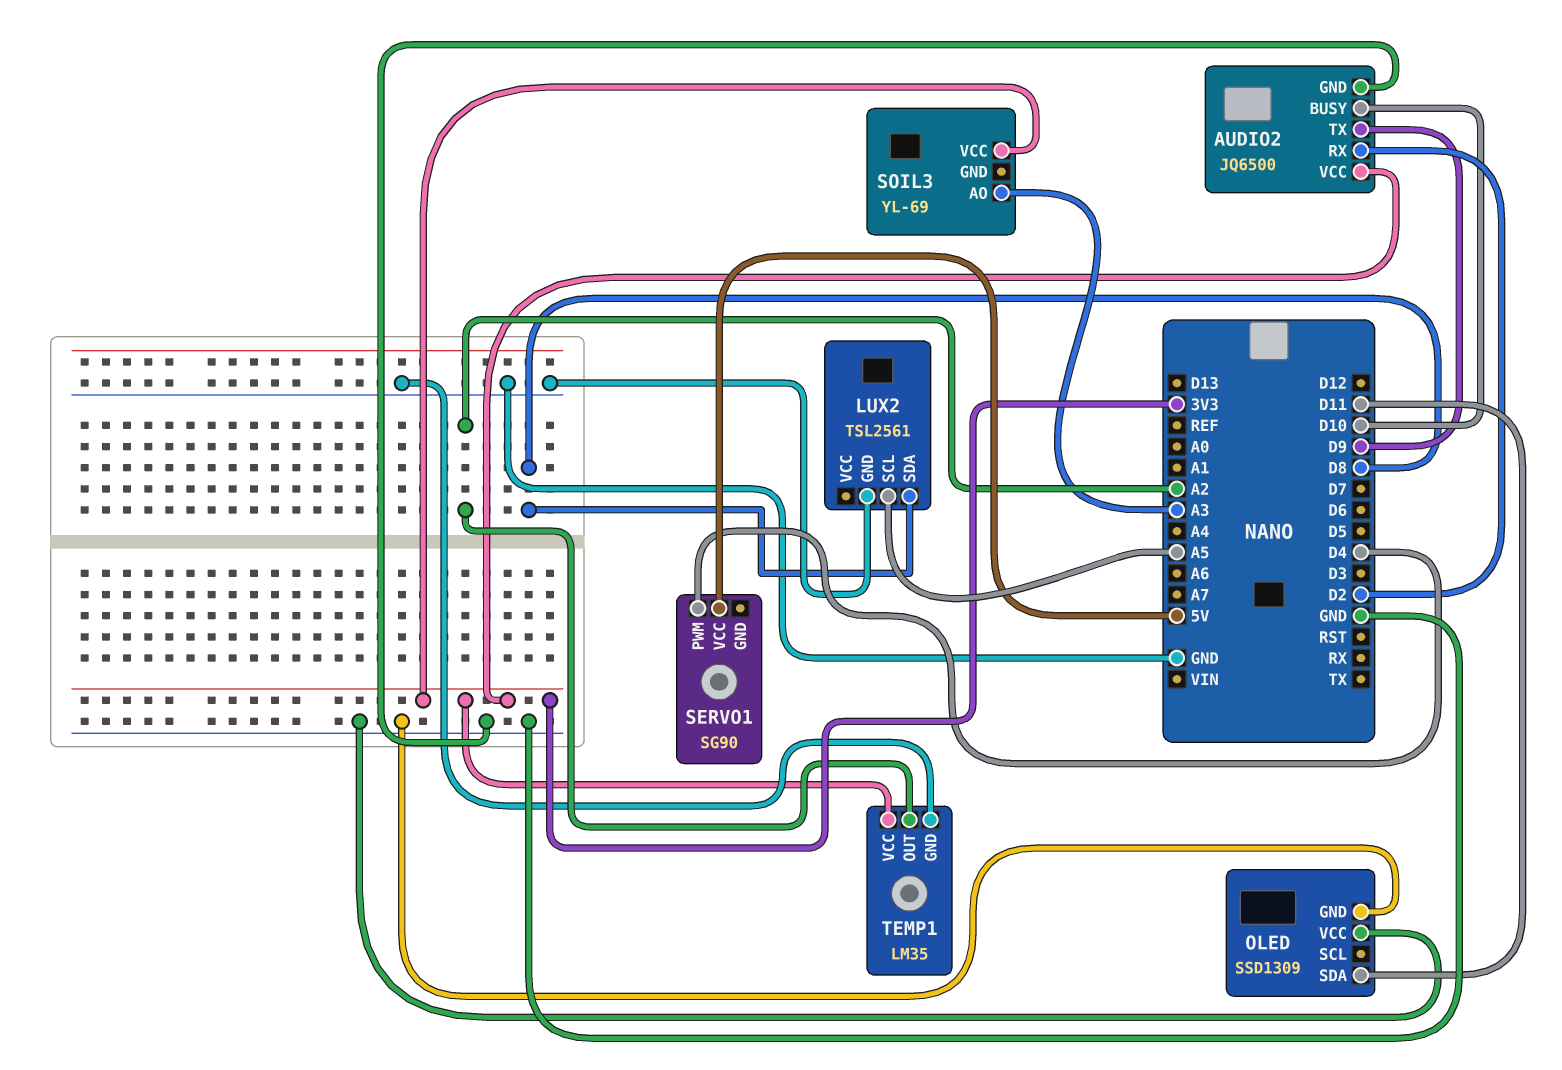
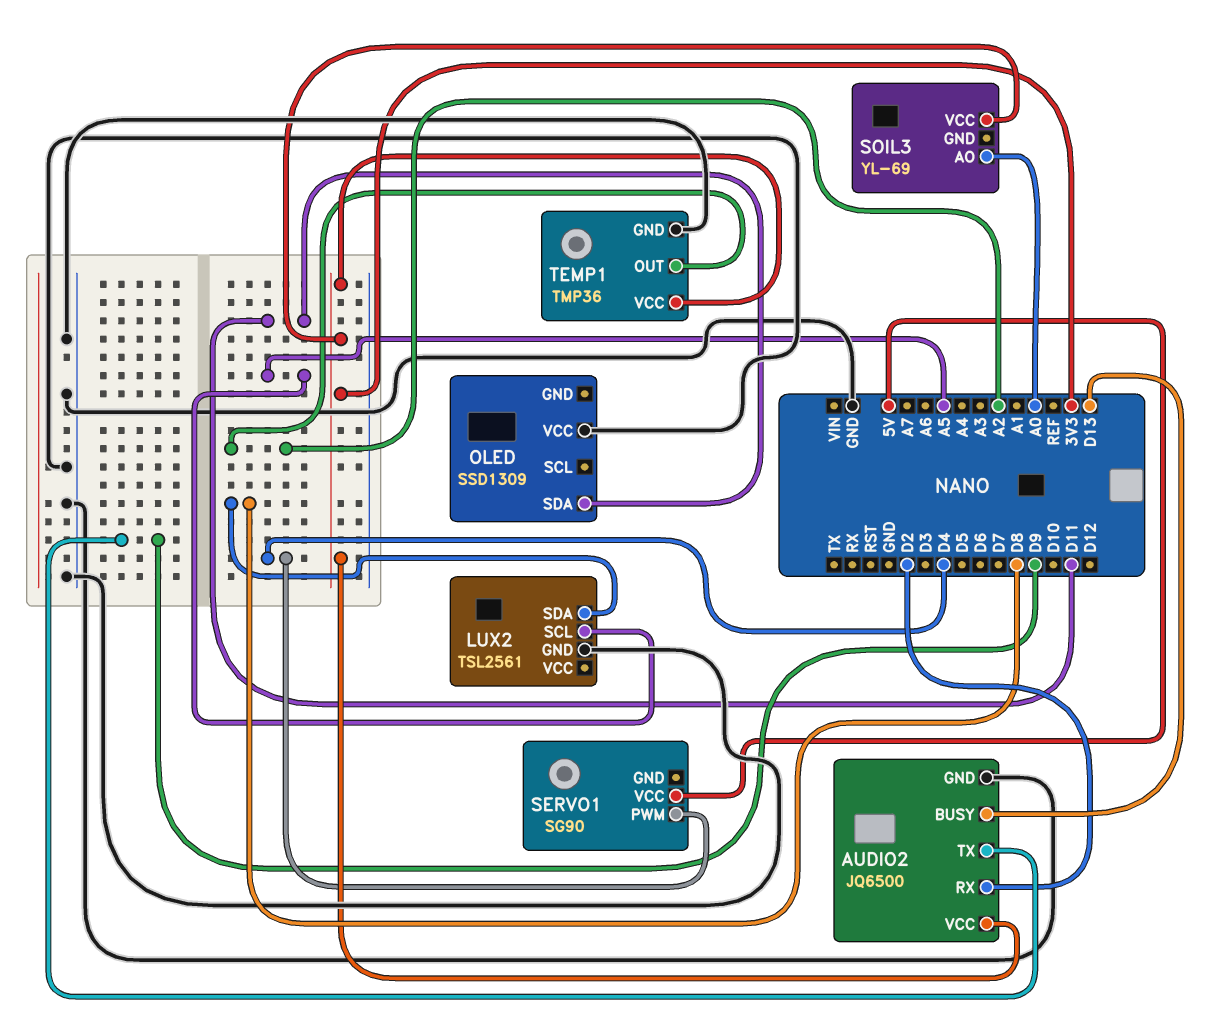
AUDIO2 pin BUSY: D10 -> D13
OLED pin GND: GND -> none
SOIL3 pin AO: A3 -> A0
TEMP1: LM35 -> TMP36

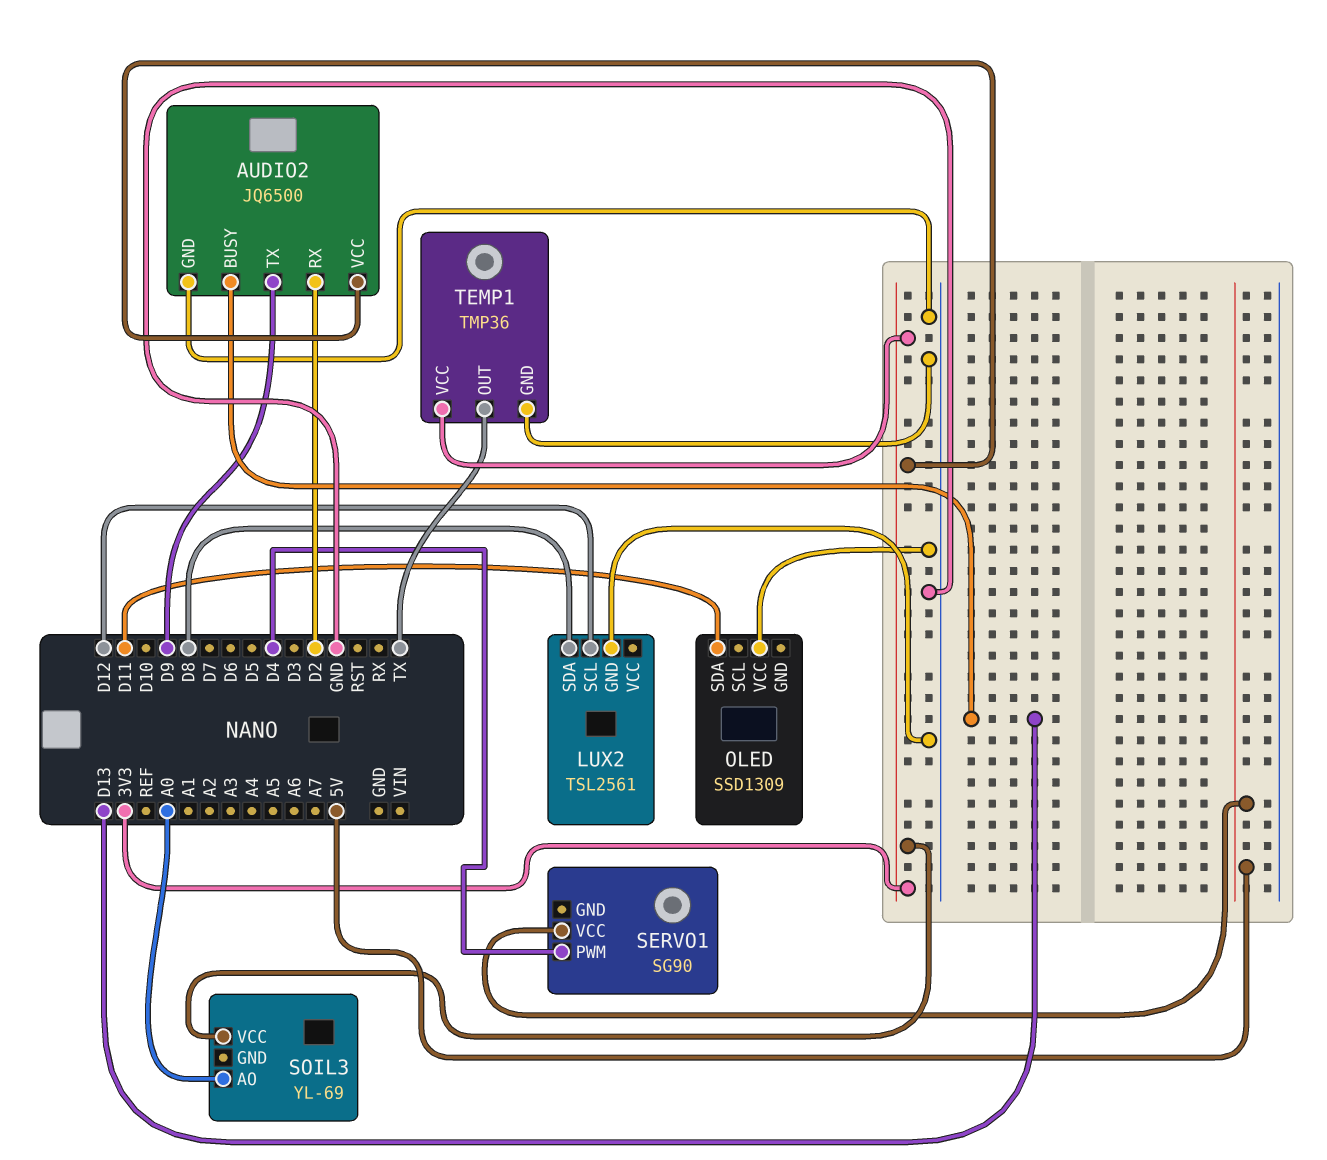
LUX2 pin SCL: A5 -> D12
TEMP1 pin OUT: A2 -> TX

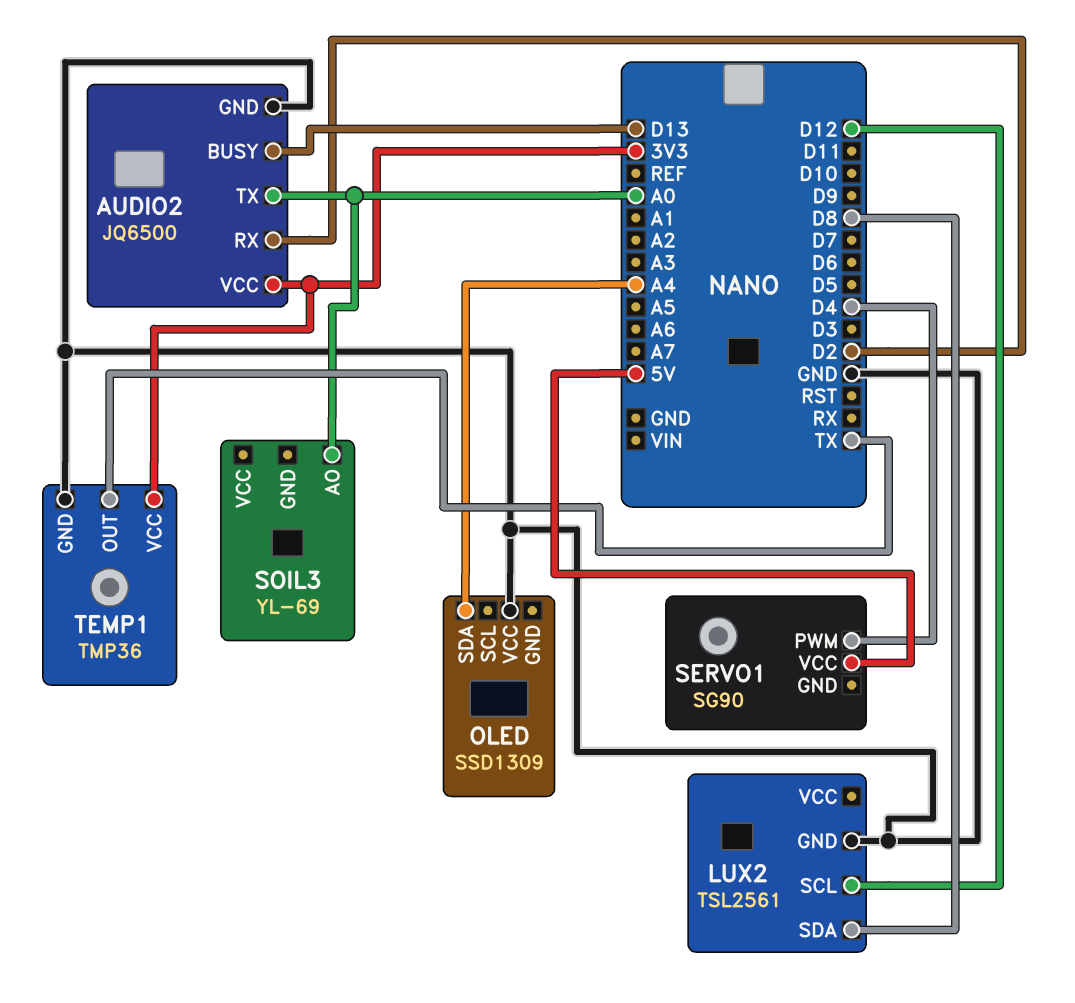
AUDIO2 pin TX: D9 -> A0
OLED pin SDA: D11 -> A4
SOIL3 pin VCC: 3V3 -> none

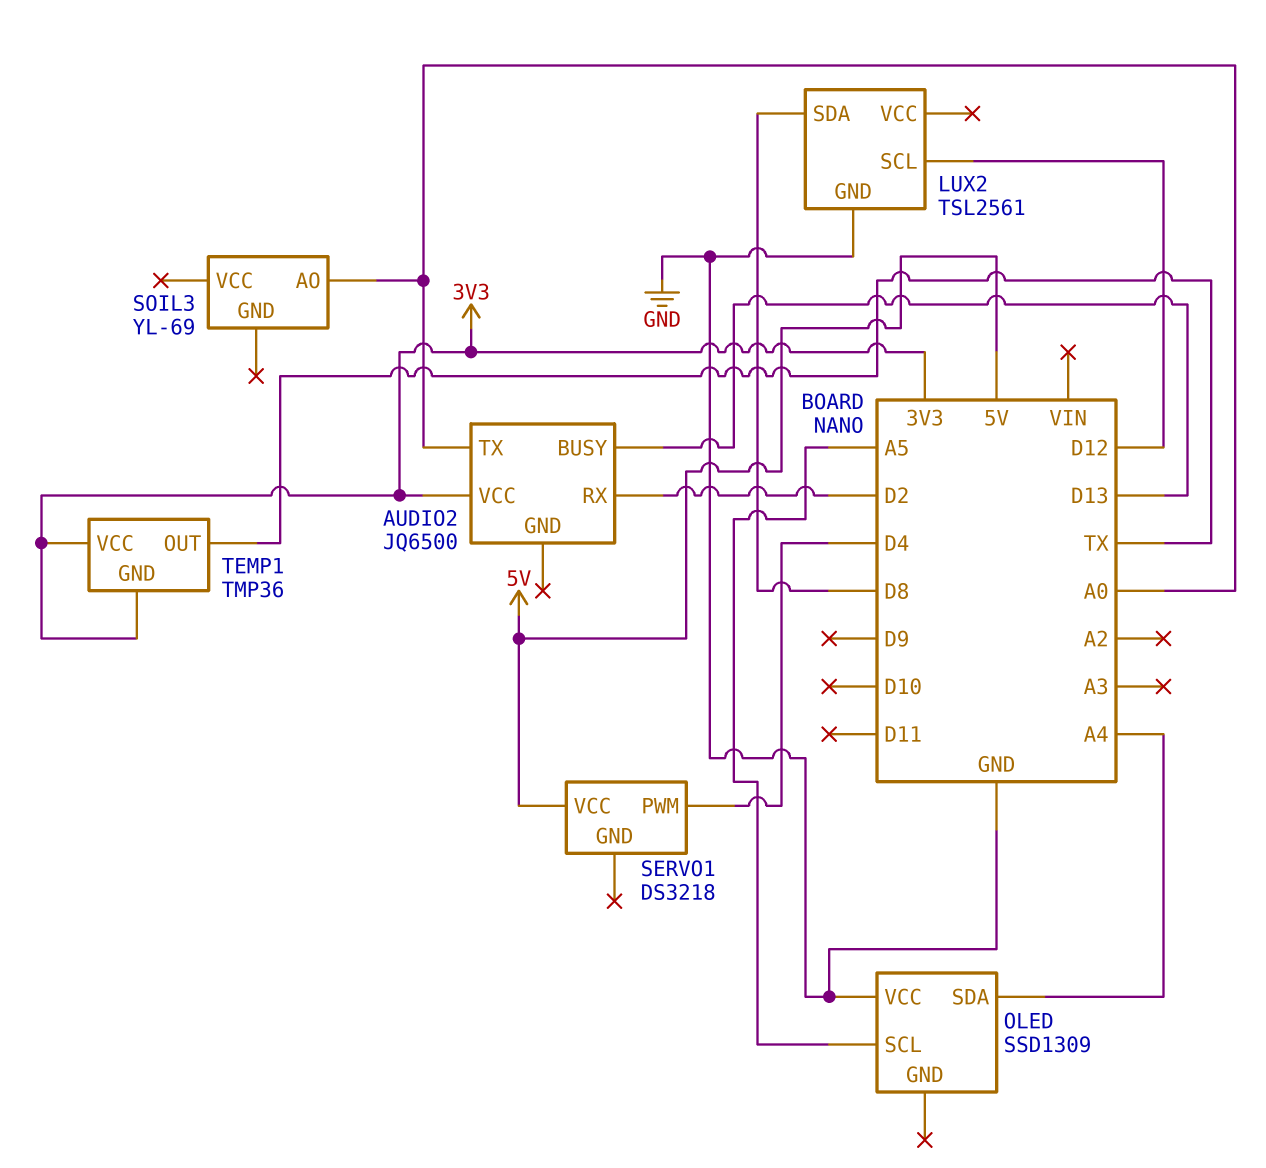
AUDIO2 pin GND: GND -> none
OLED pin SCL: none -> A5
SERVO1: SG90 -> DS3218
TEMP1 pin GND: GND -> 3V3

